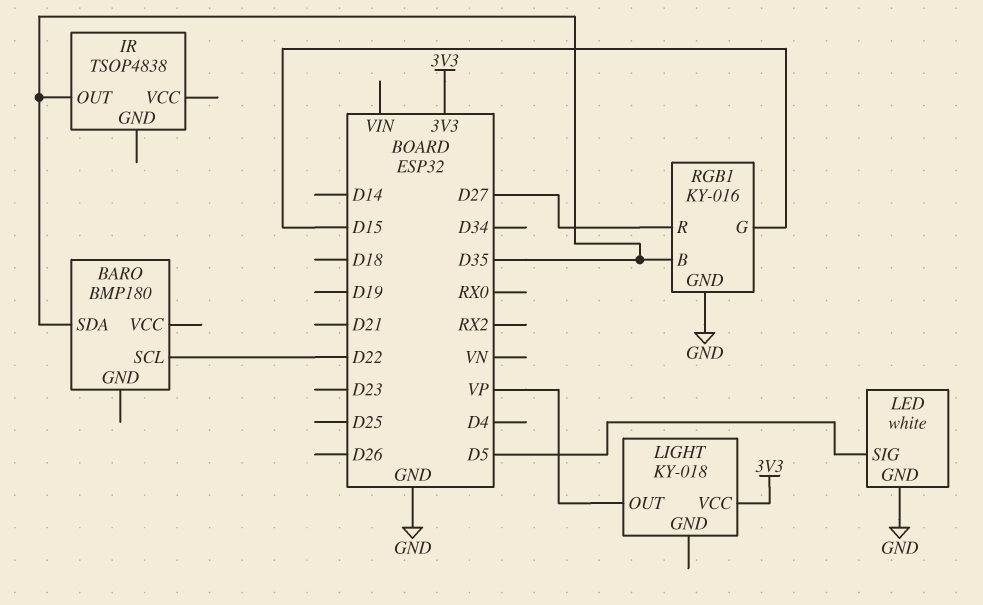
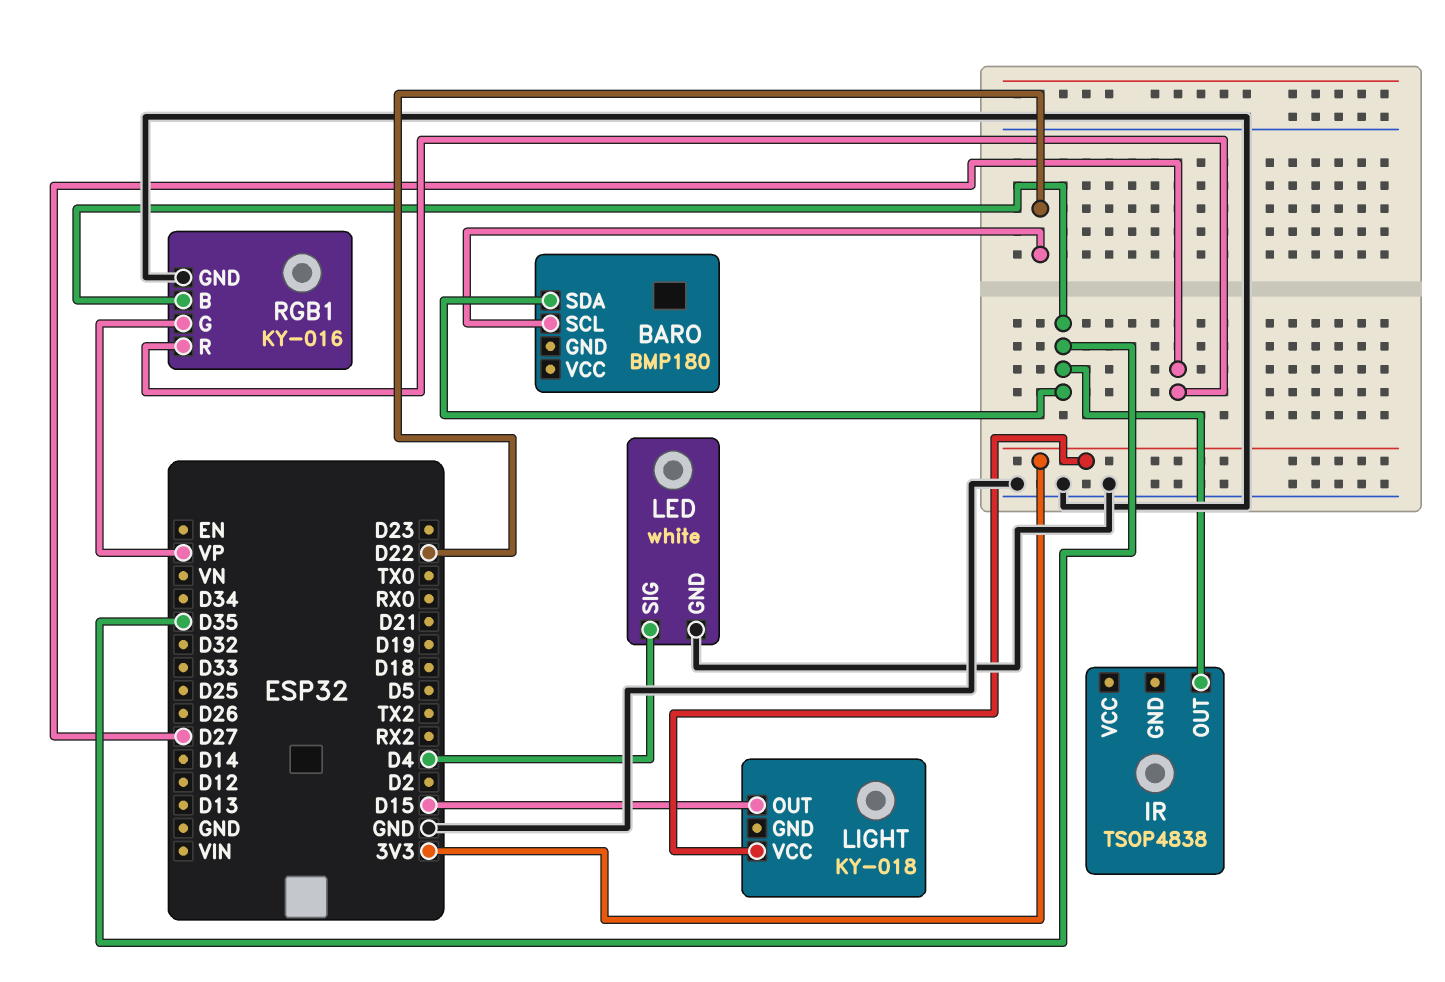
LED pin SIG: D5 -> D4
LIGHT pin OUT: VP -> D15
RGB1 pin G: D15 -> VP

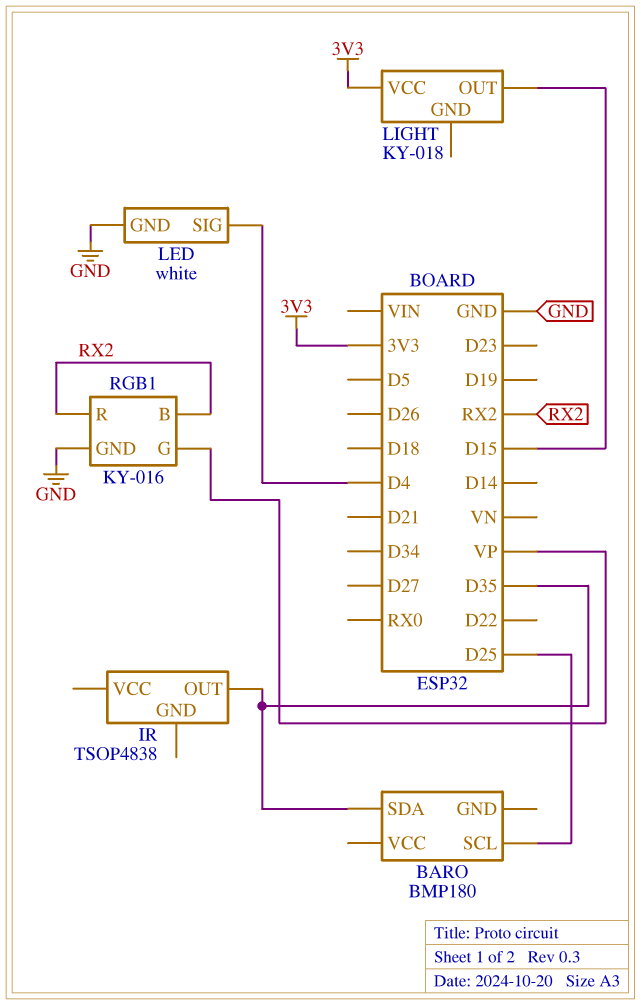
BARO pin SCL: D22 -> D25
RGB1 pin B: D35 -> RX2
RGB1 pin R: D27 -> RX2

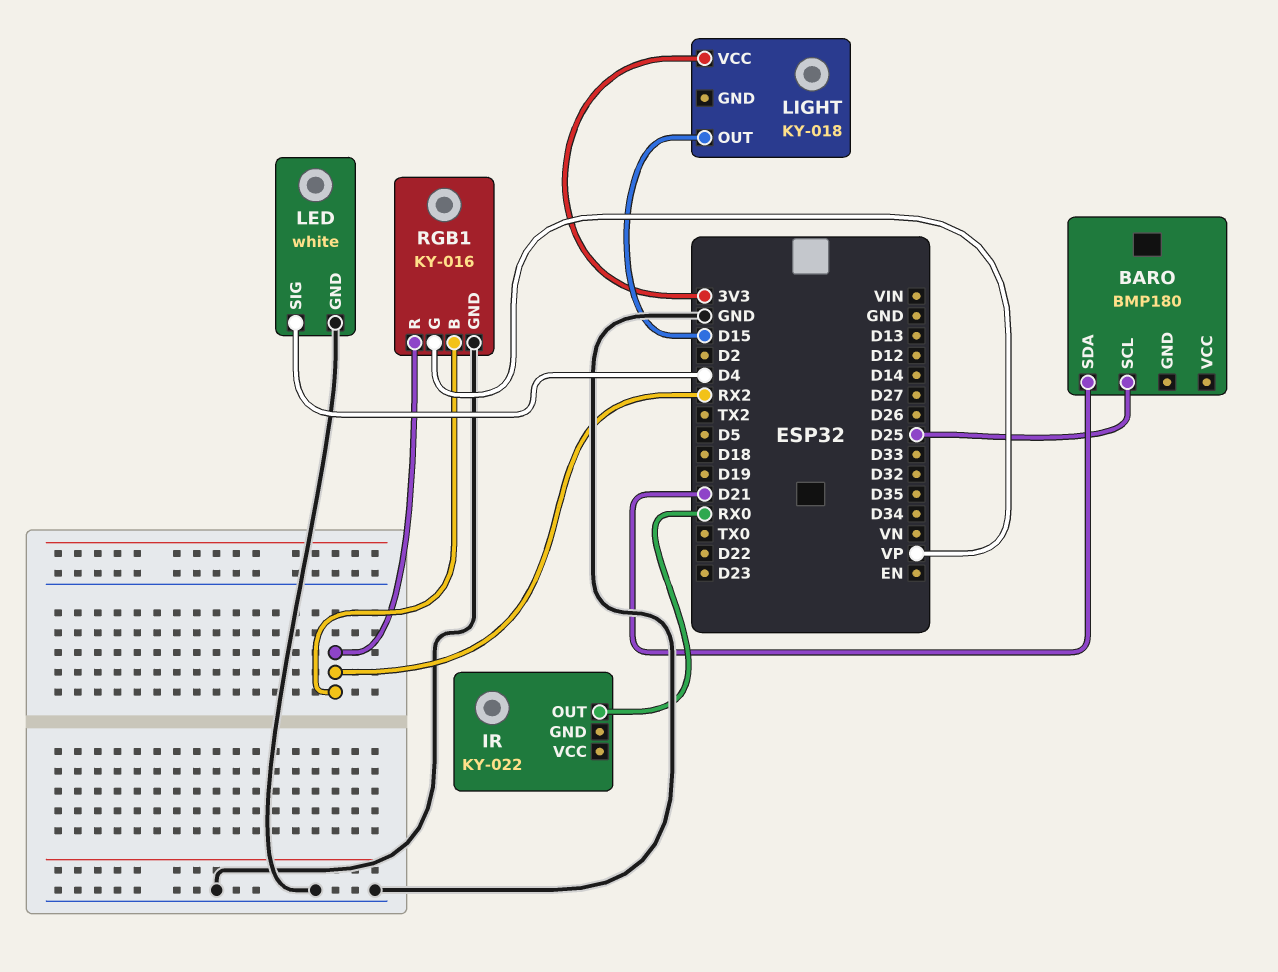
BARO pin SDA: D35 -> D21
IR: TSOP4838 -> KY-022
IR pin OUT: D35 -> RX0

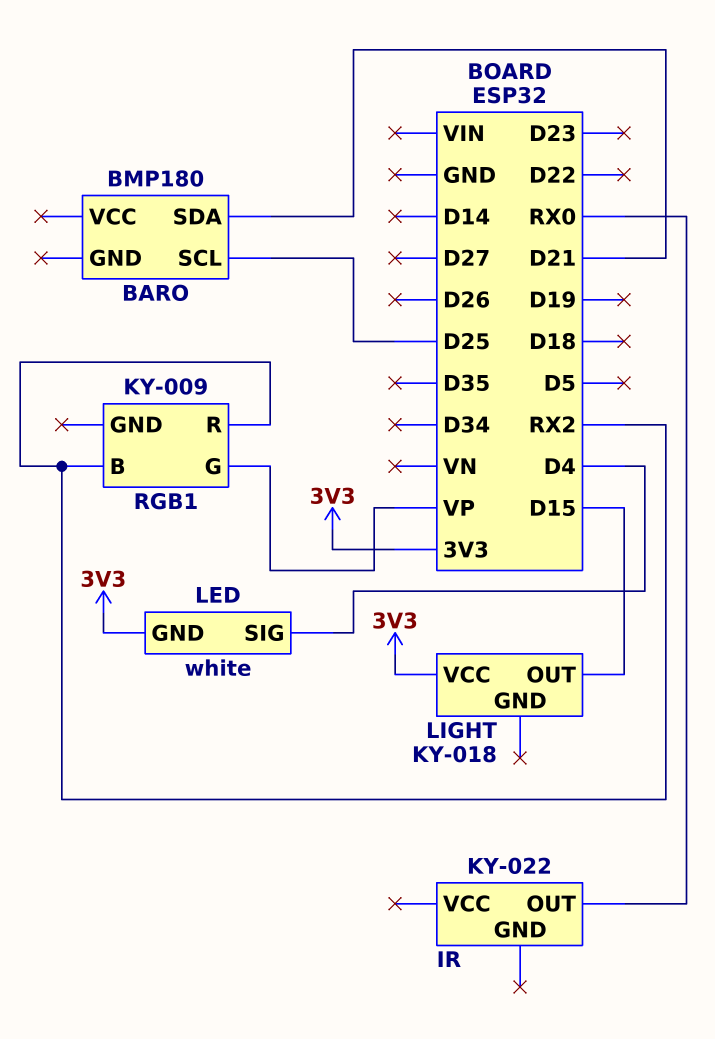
LED pin GND: GND -> 3V3
RGB1: KY-016 -> KY-009
RGB1 pin GND: GND -> none

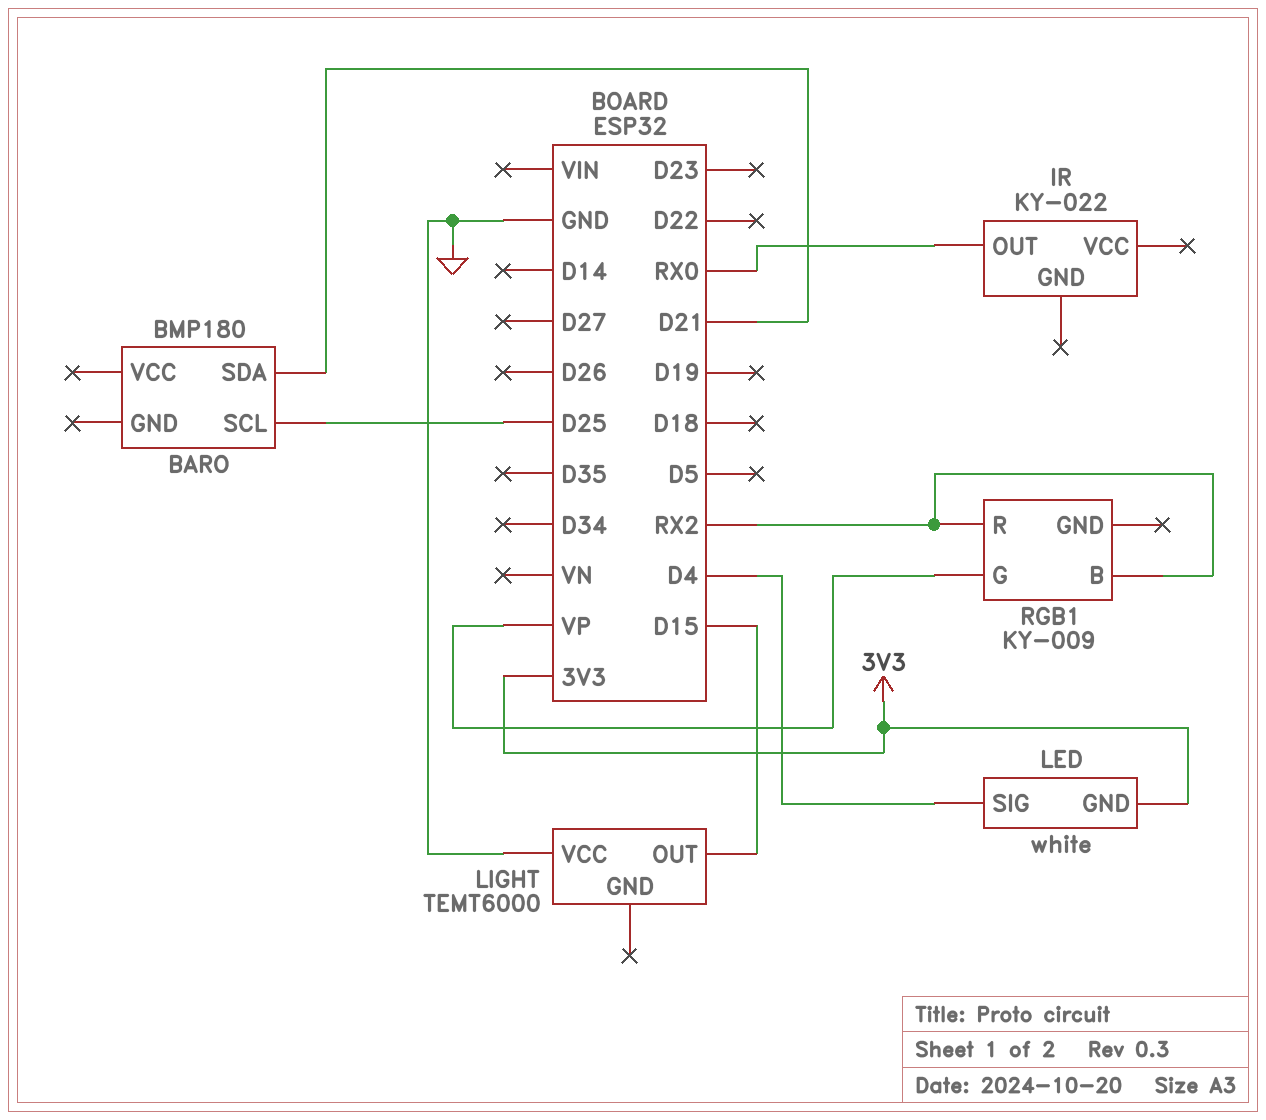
LIGHT: KY-018 -> TEMT6000
LIGHT pin VCC: 3V3 -> GND

